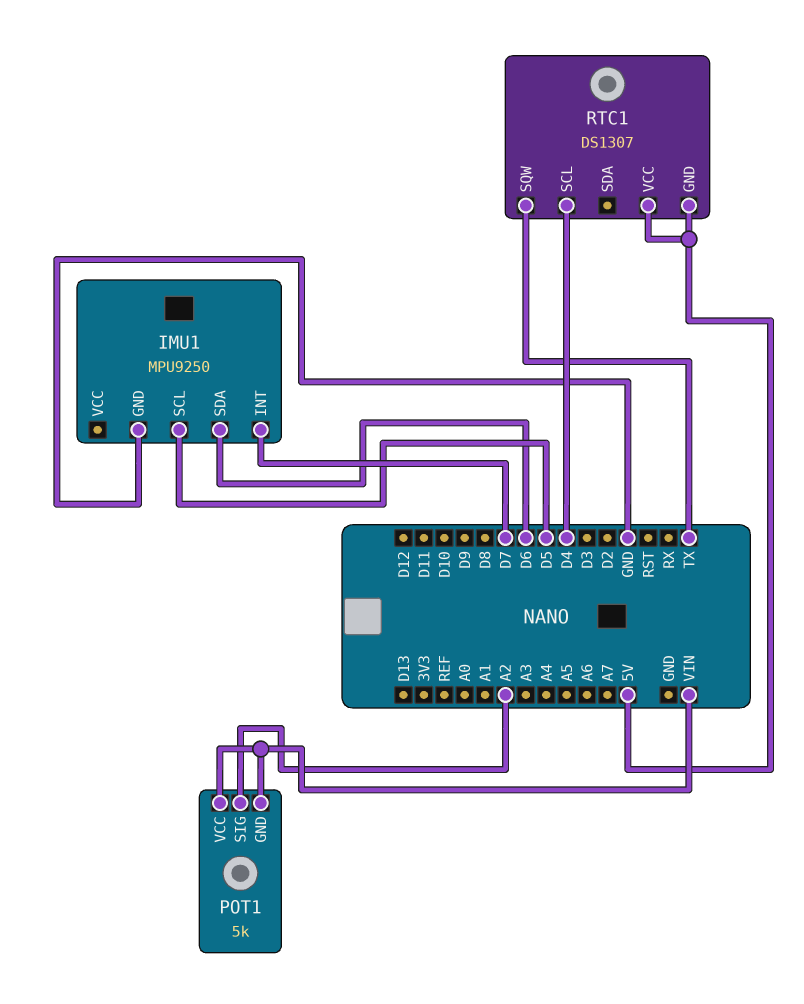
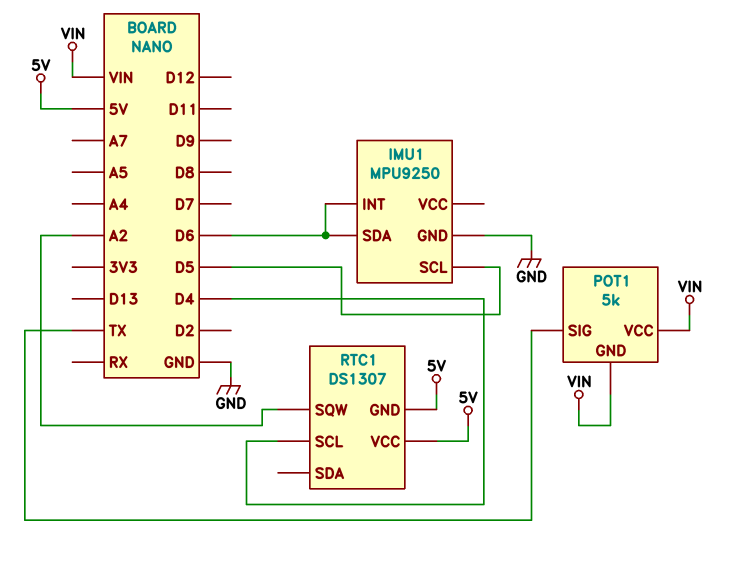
IMU1 pin INT: D7 -> D6
POT1 pin SIG: A2 -> TX
RTC1 pin SQW: TX -> A2

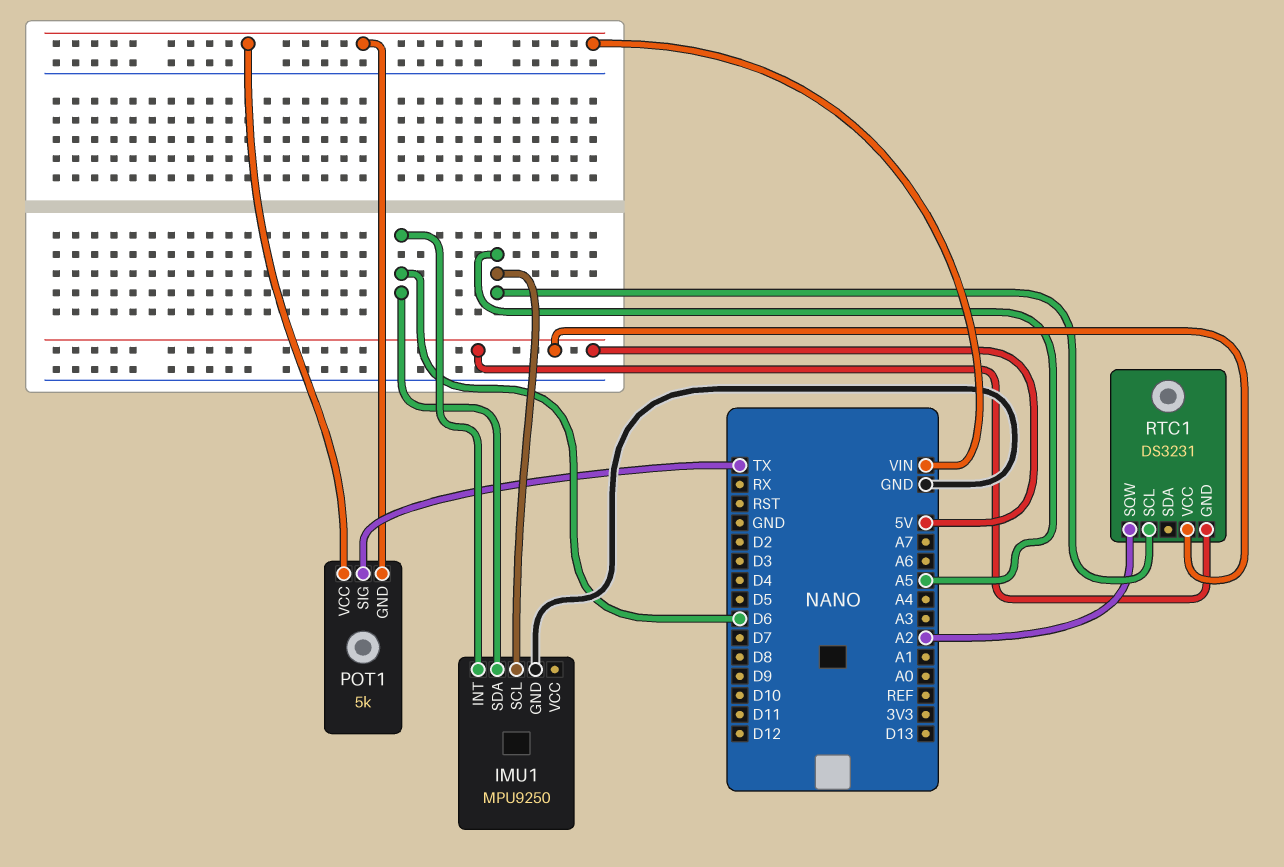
IMU1 pin SCL: D5 -> A5
RTC1: DS1307 -> DS3231
RTC1 pin SCL: D4 -> A5

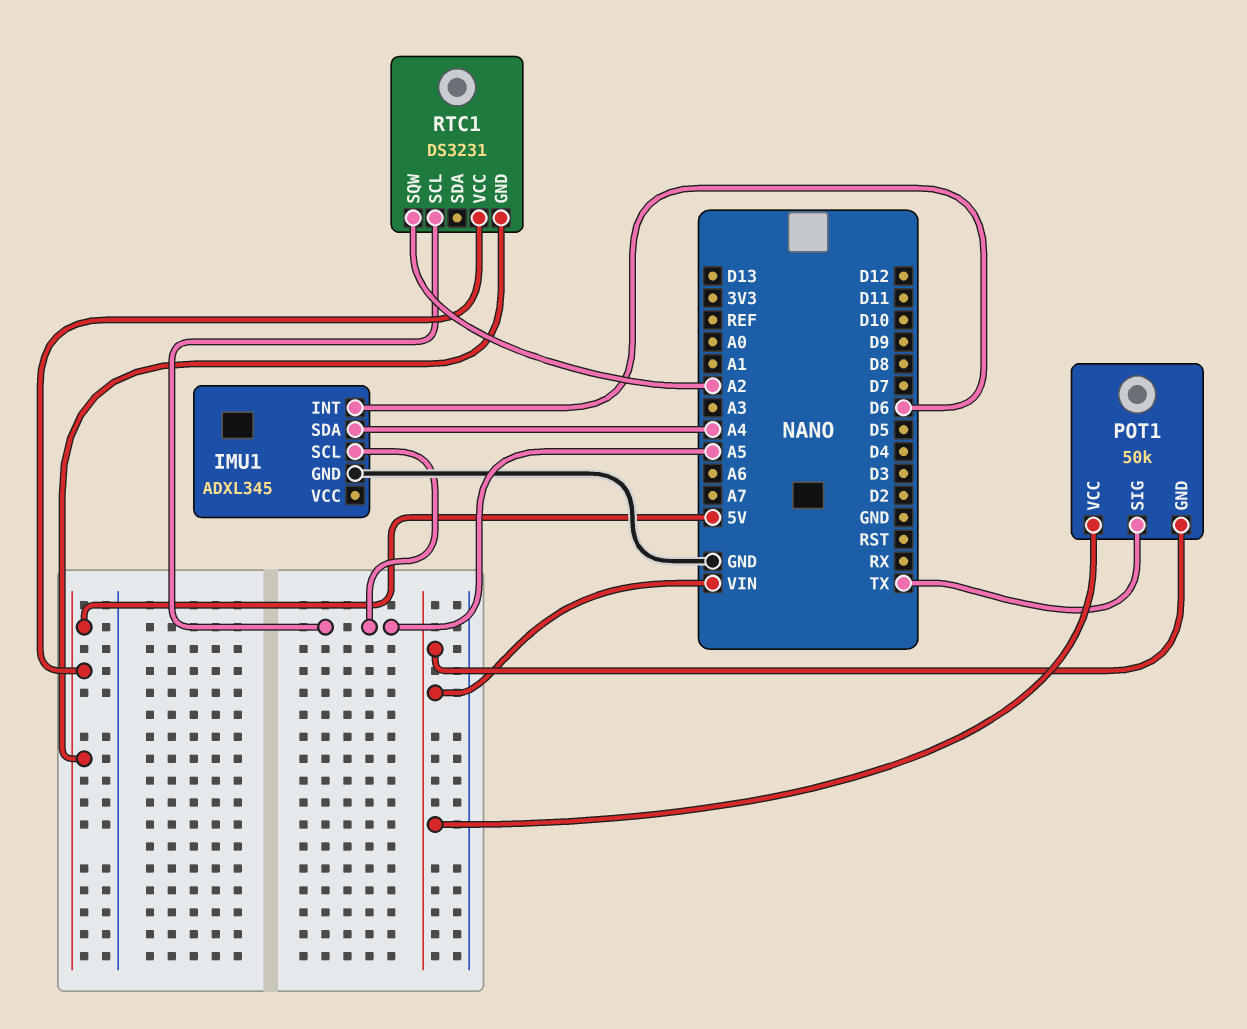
IMU1: MPU9250 -> ADXL345
IMU1 pin SDA: D6 -> A4
POT1: 5k -> 50k

